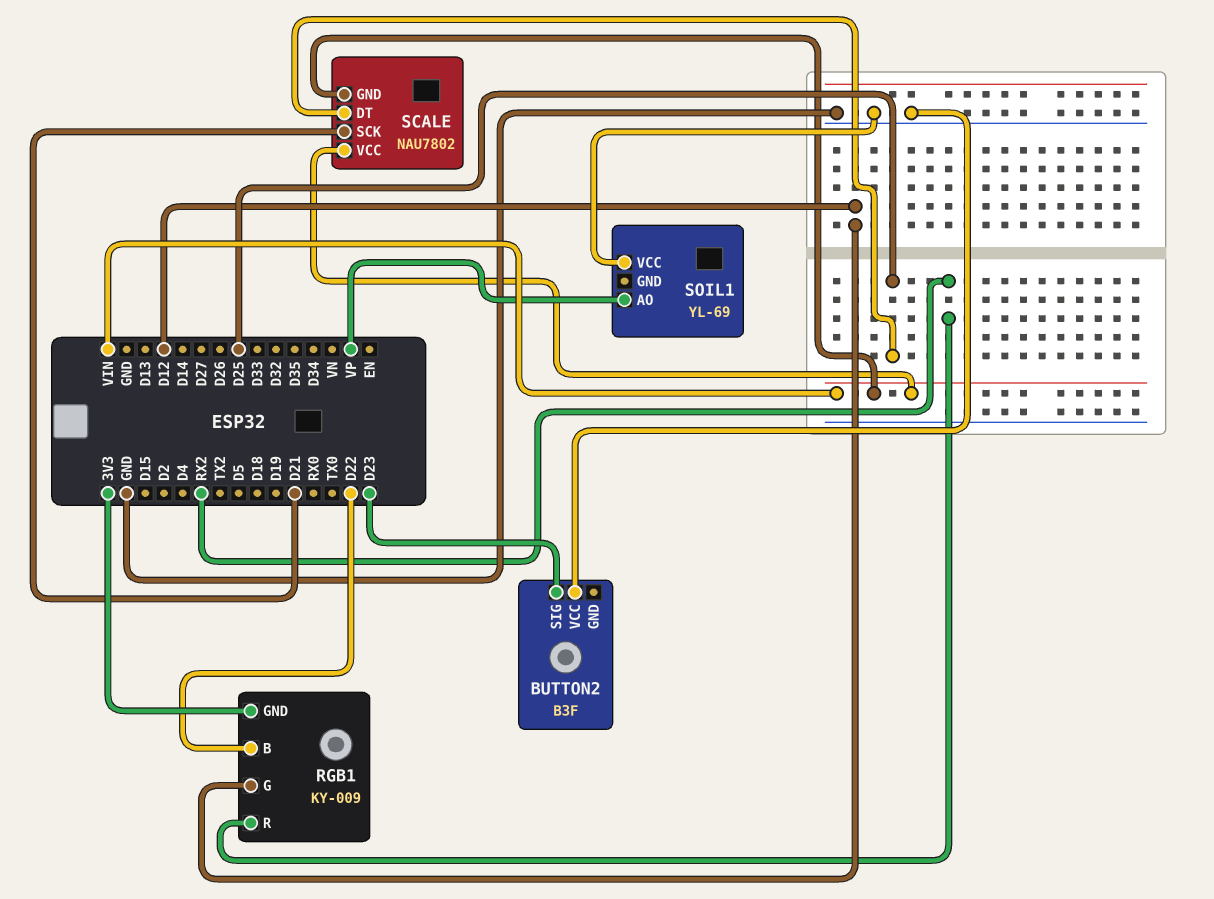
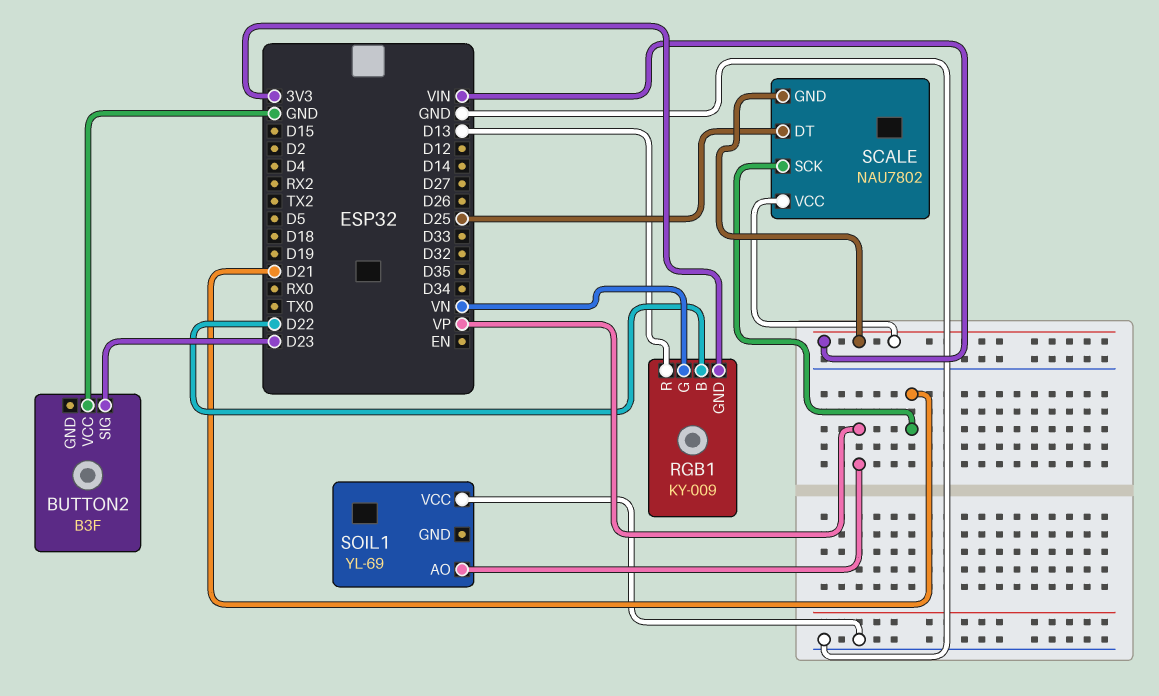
RGB1 pin G: D12 -> VN
RGB1 pin R: RX2 -> D13

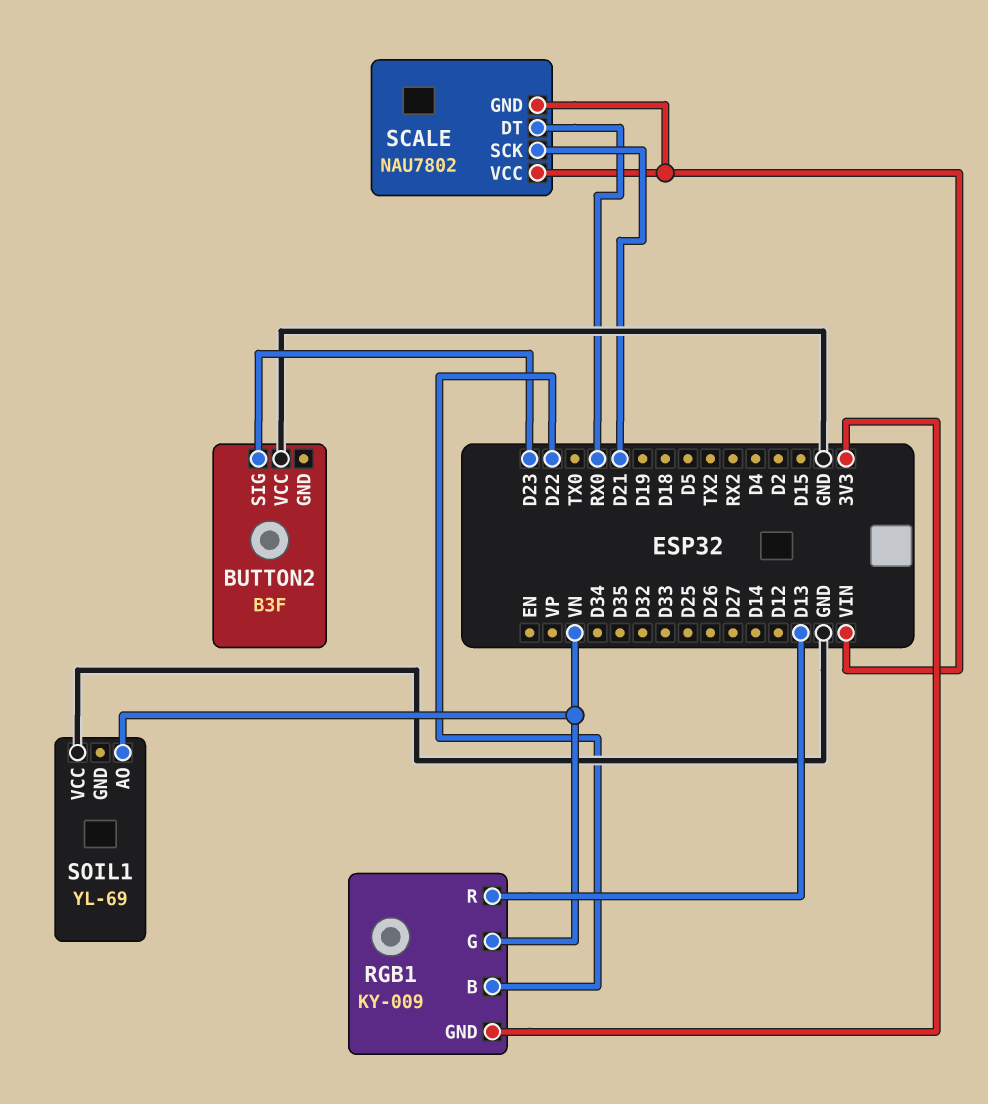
SCALE pin DT: D25 -> RX0
SOIL1 pin AO: VP -> VN

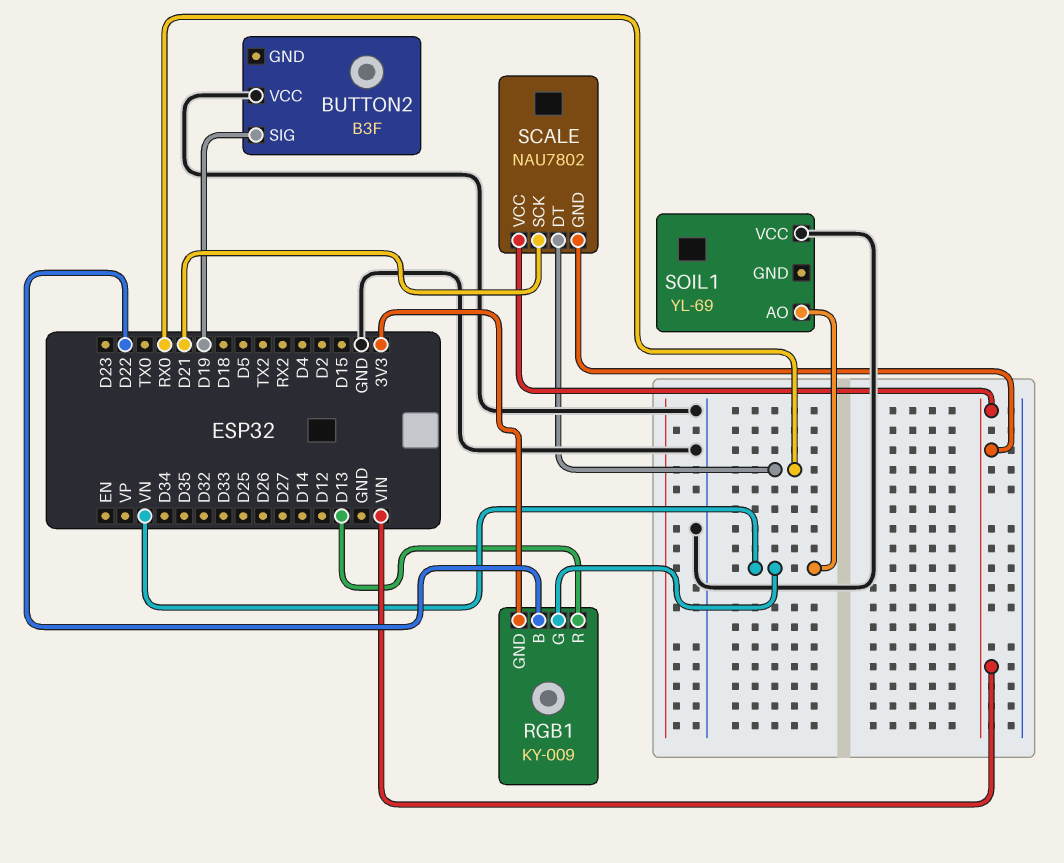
BUTTON2 pin SIG: D23 -> D19

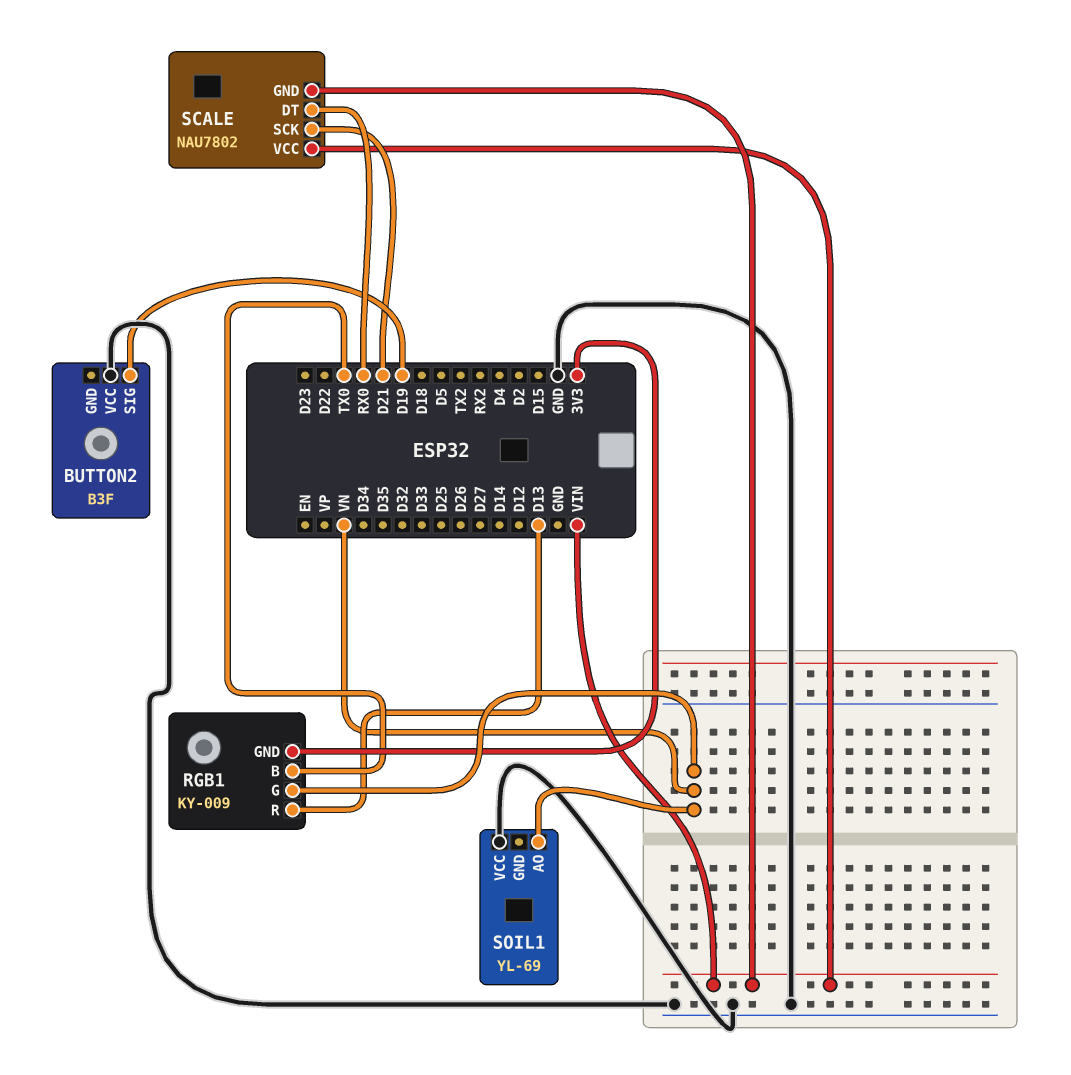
RGB1 pin B: D22 -> TX0

